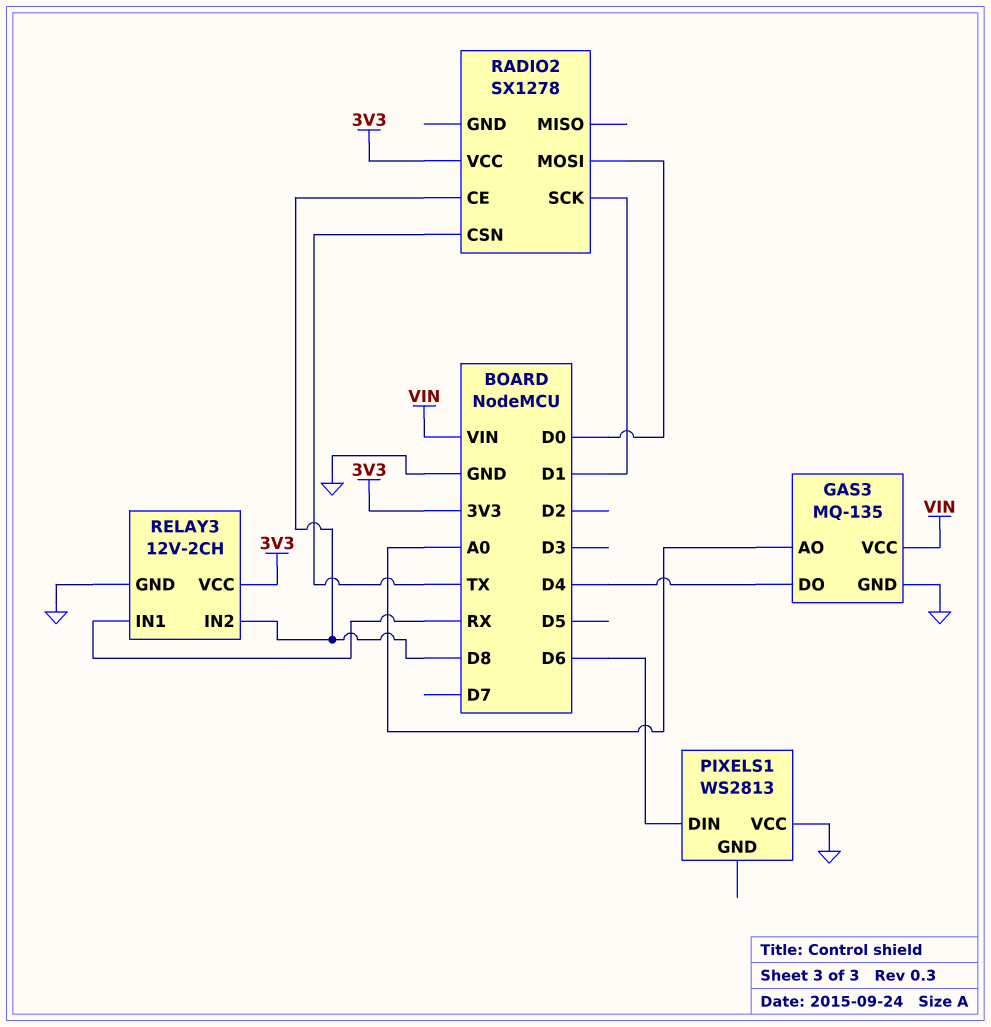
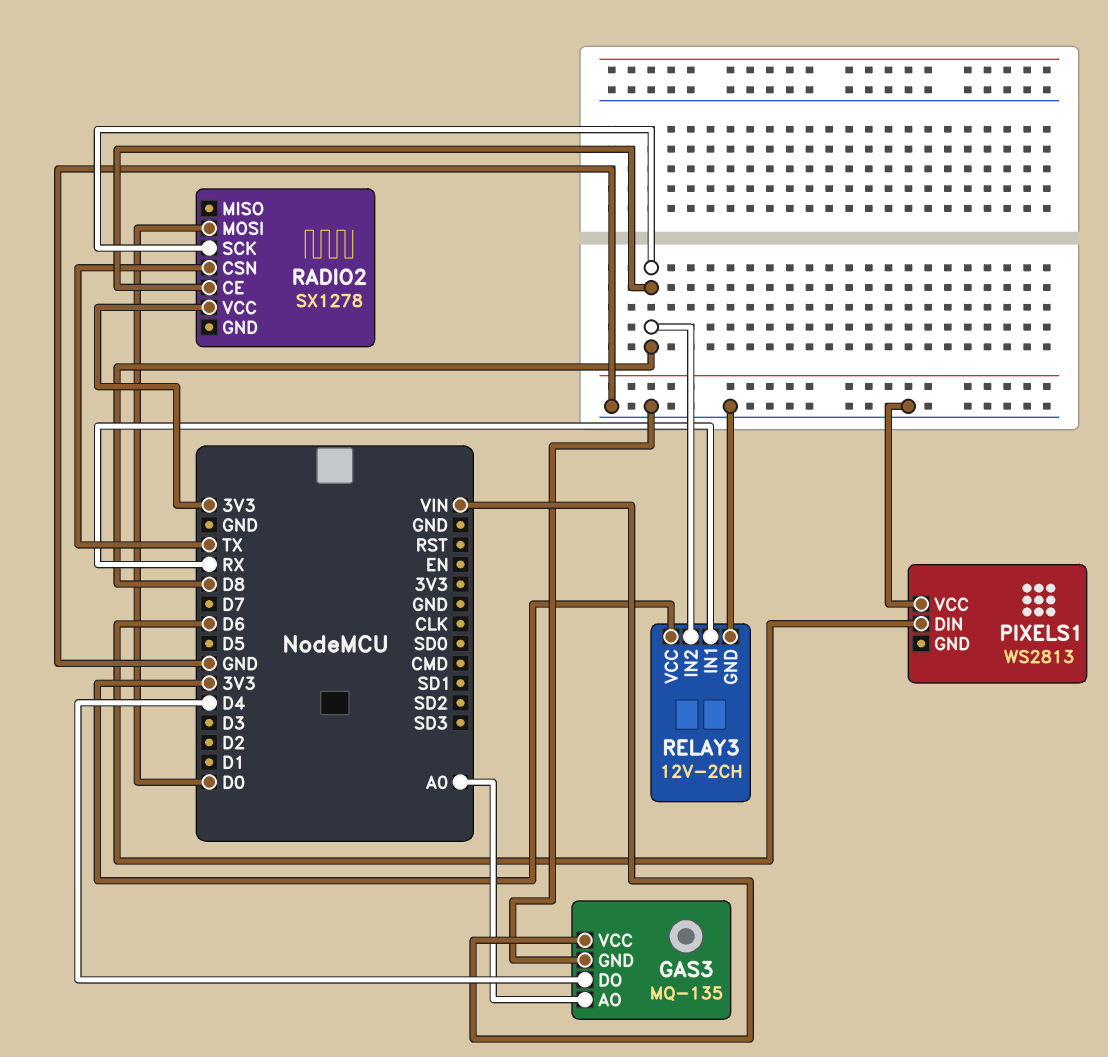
RADIO2 pin SCK: D1 -> D8

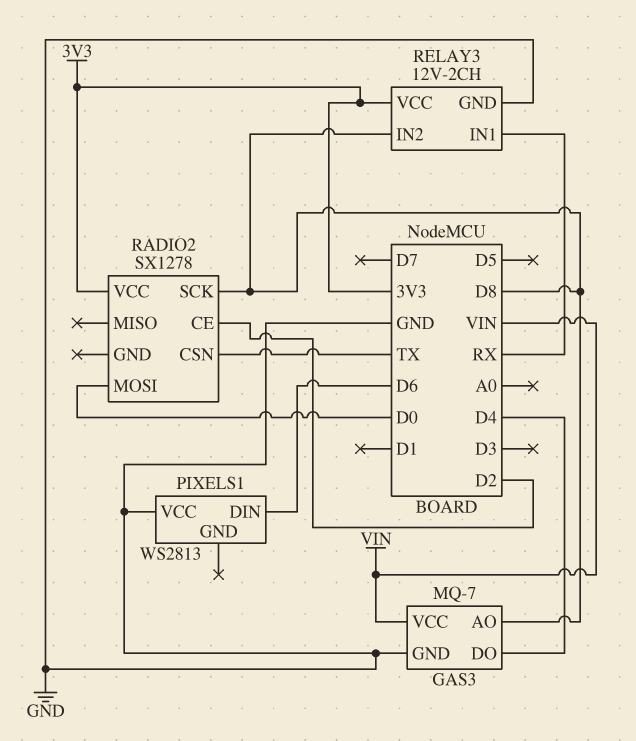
GAS3: MQ-135 -> MQ-7
GAS3 pin AO: A0 -> D8
RADIO2 pin CE: D8 -> D2

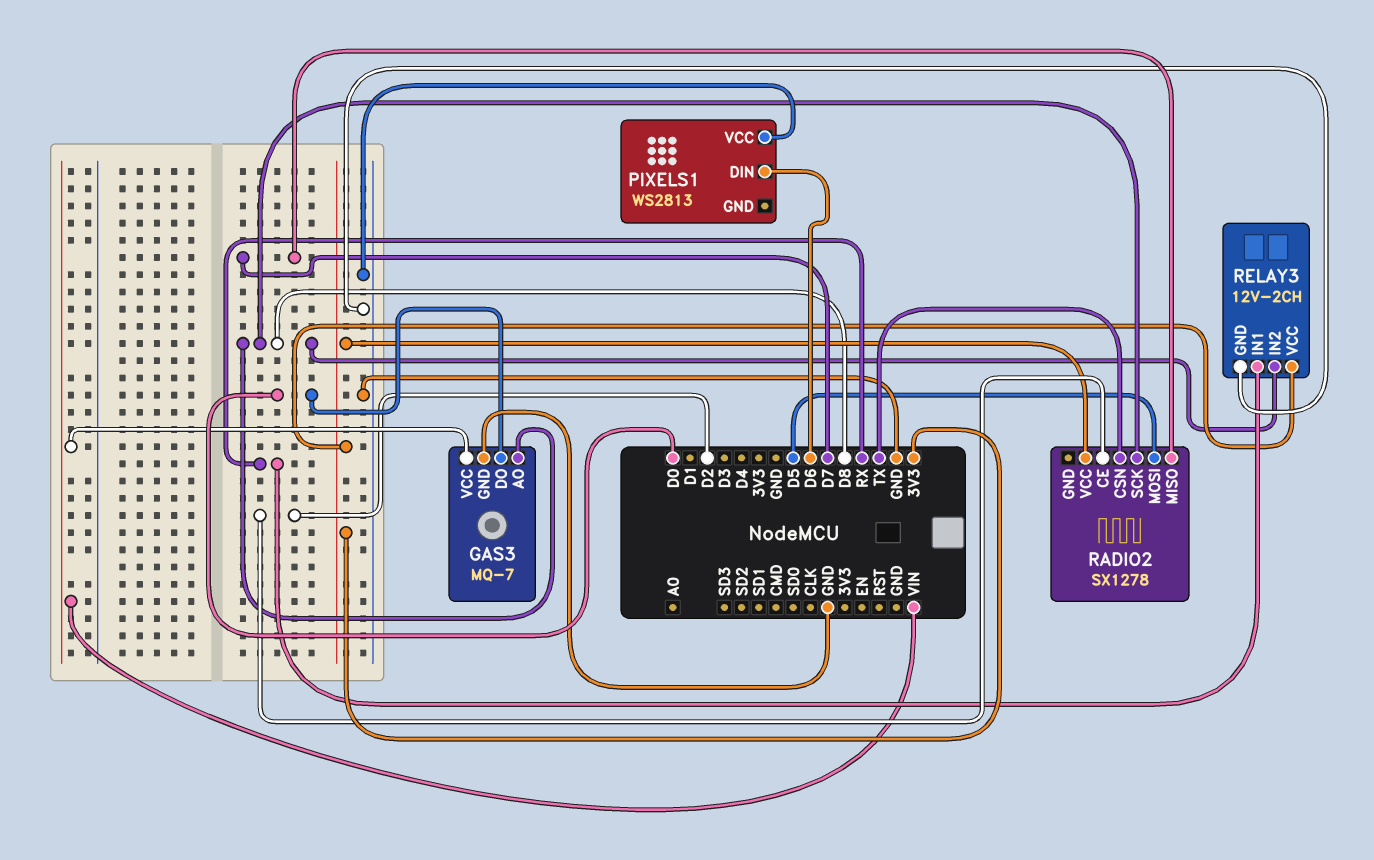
GAS3 pin DO: D4 -> D0
RADIO2 pin MISO: none -> D7
RADIO2 pin MOSI: D0 -> D5

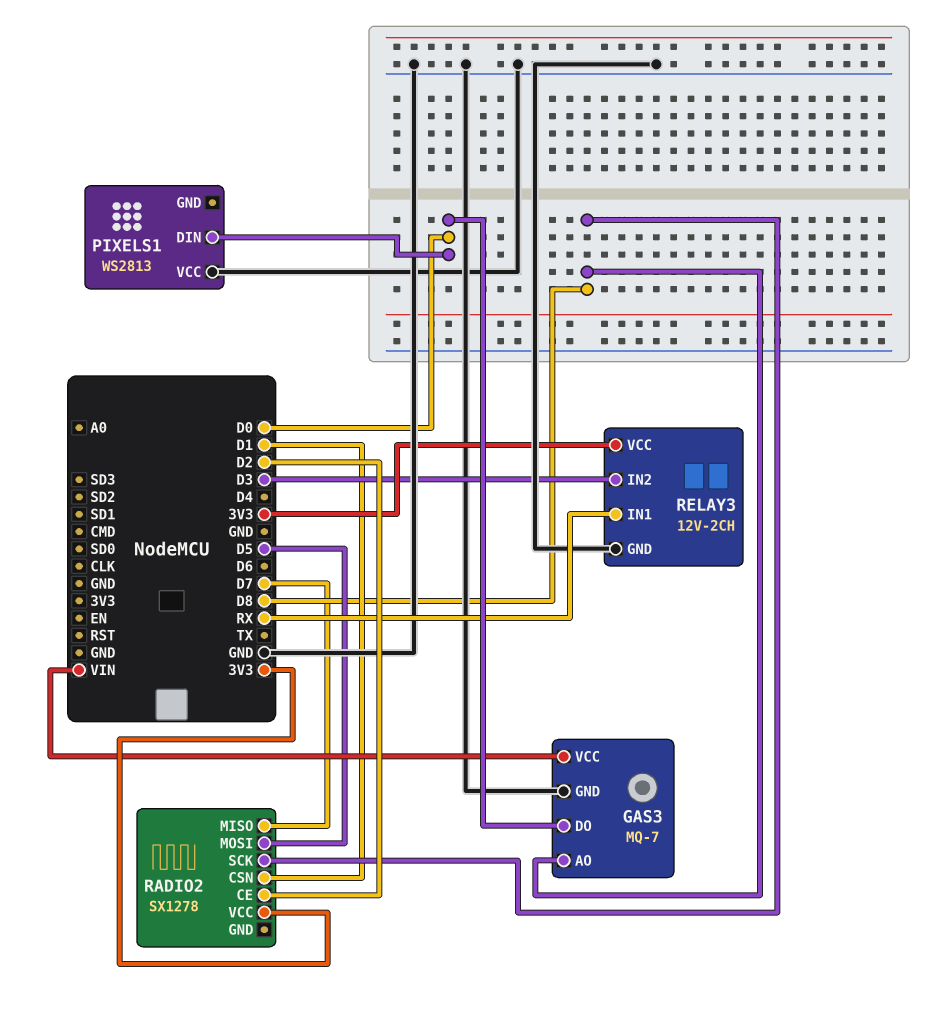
PIXELS1 pin DIN: D6 -> D0
RADIO2 pin CSN: TX -> D1
RELAY3 pin IN2: D8 -> D3

